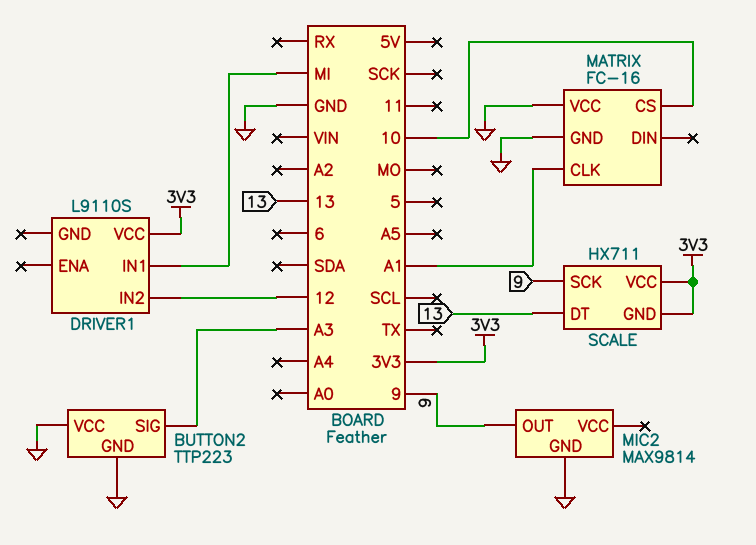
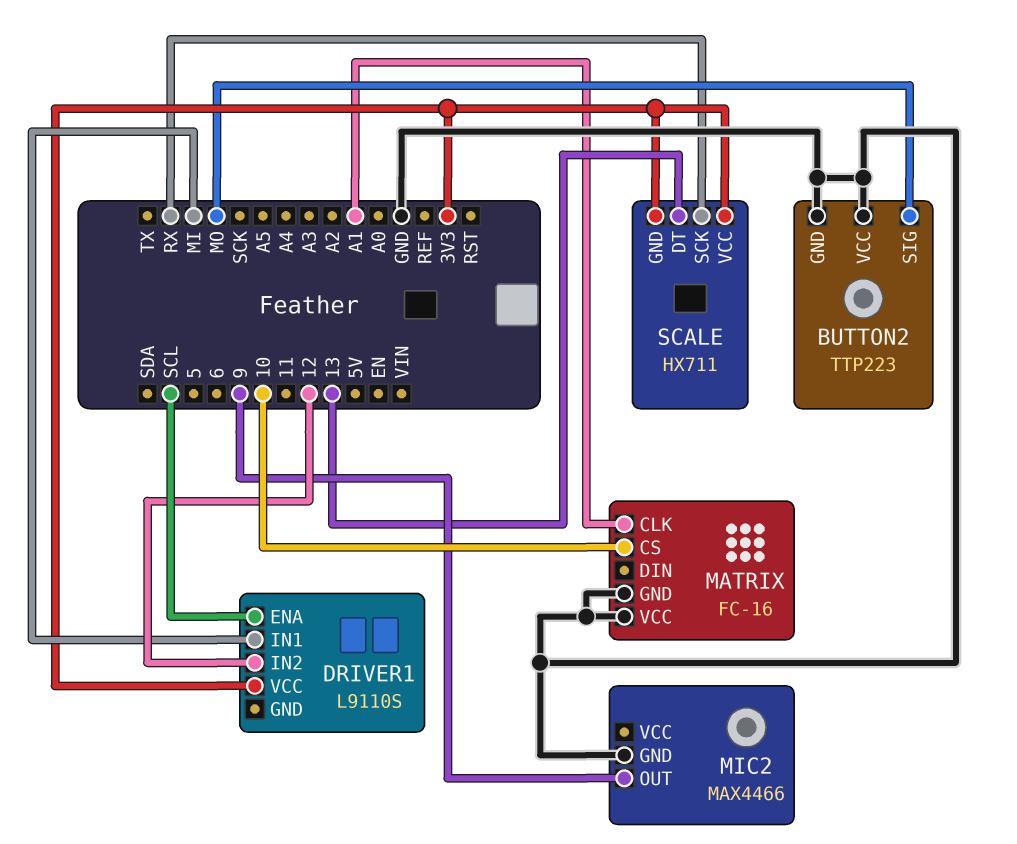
BUTTON2 pin SIG: A3 -> MO
DRIVER1 pin ENA: none -> SCL
MIC2: MAX9814 -> MAX4466
SCALE pin SCK: 9 -> RX

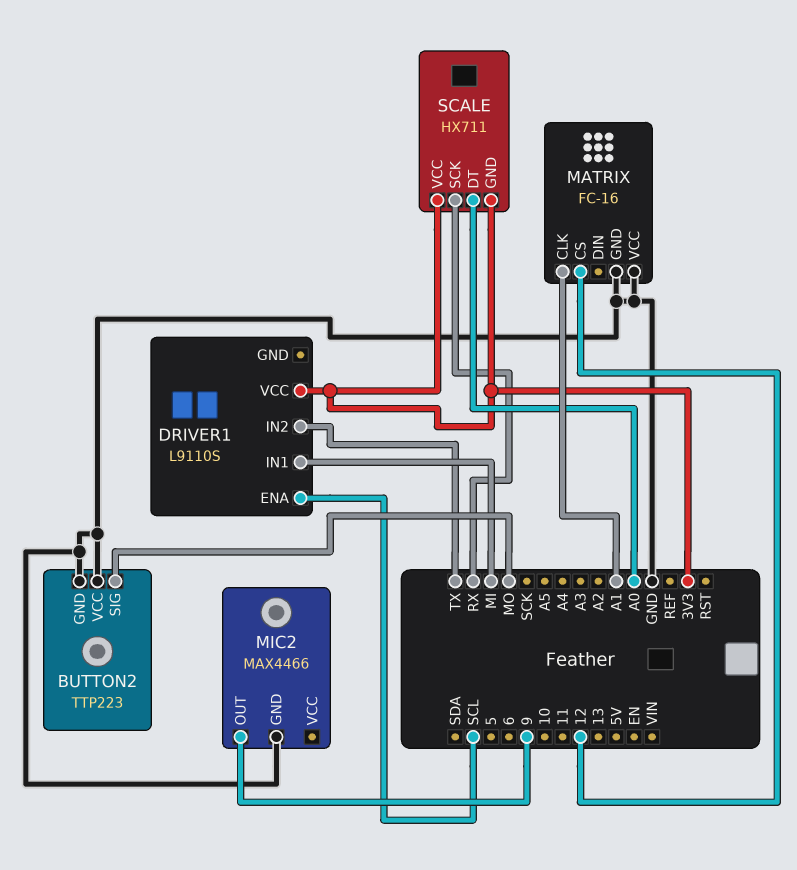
DRIVER1 pin IN2: 12 -> TX
MATRIX pin CS: 10 -> 12
SCALE pin DT: 13 -> A0

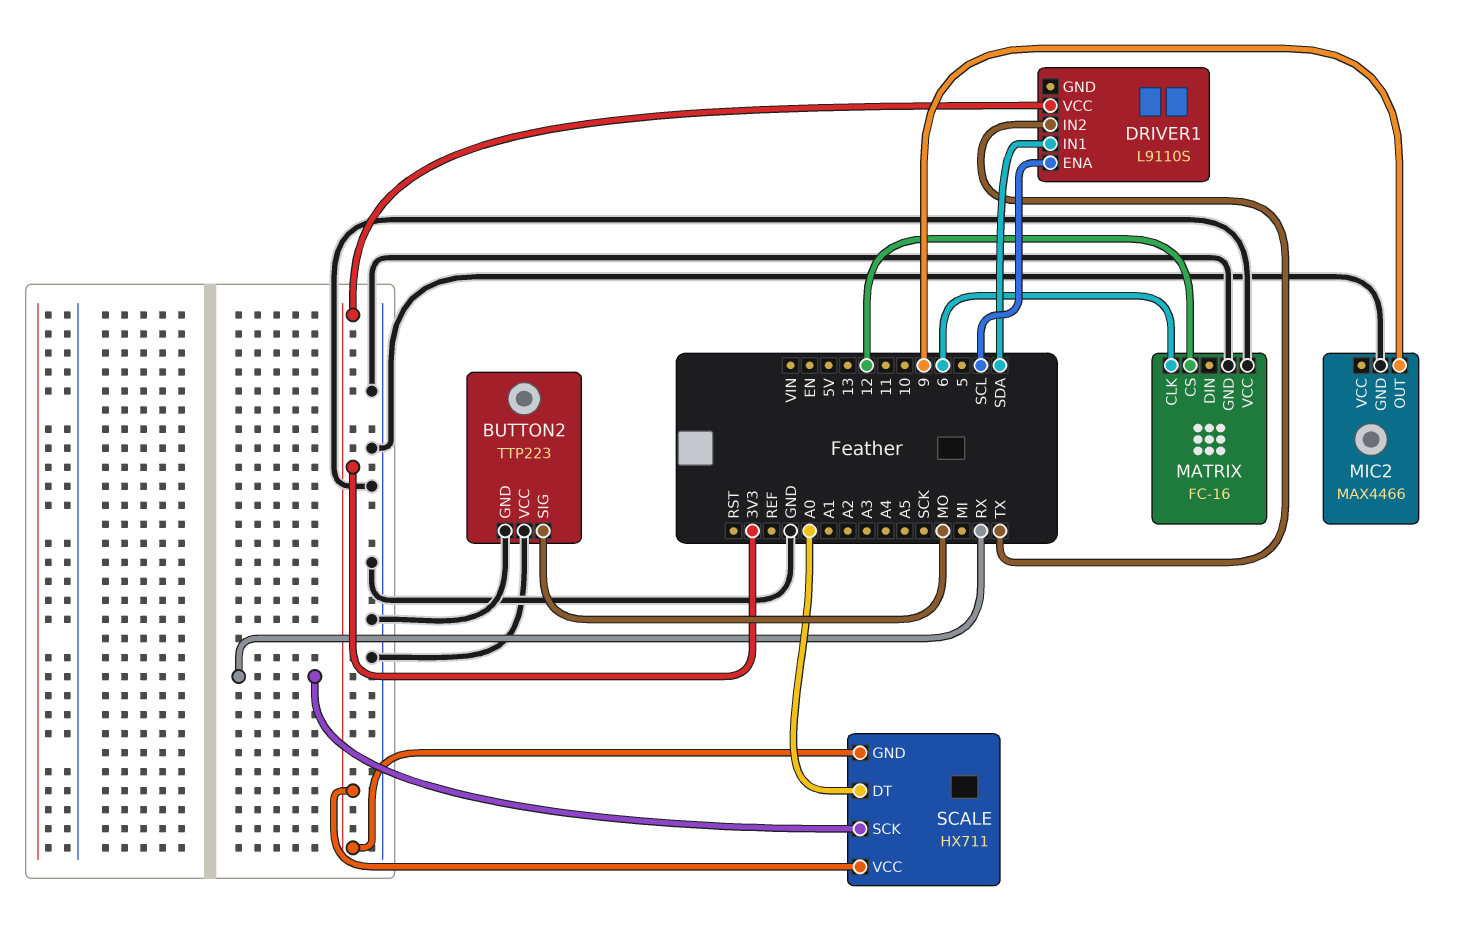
DRIVER1 pin IN1: MI -> SDA
MATRIX pin CLK: A1 -> 6

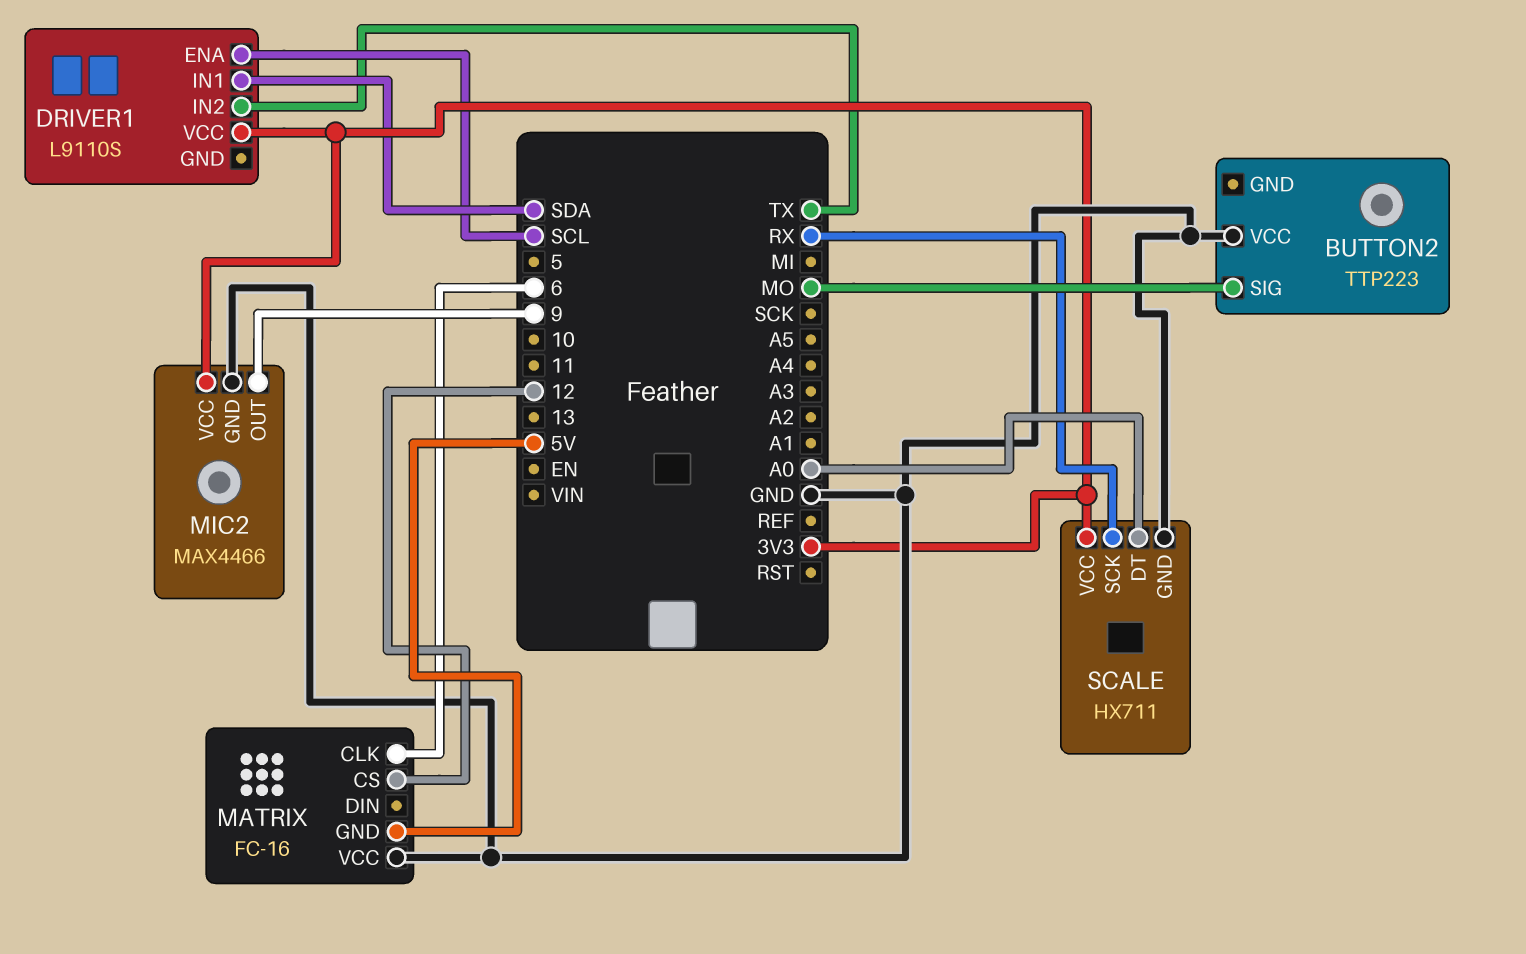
BUTTON2 pin GND: GND -> none
MATRIX pin GND: GND -> 5V
MIC2 pin VCC: none -> 3V3
SCALE pin GND: 3V3 -> GND

